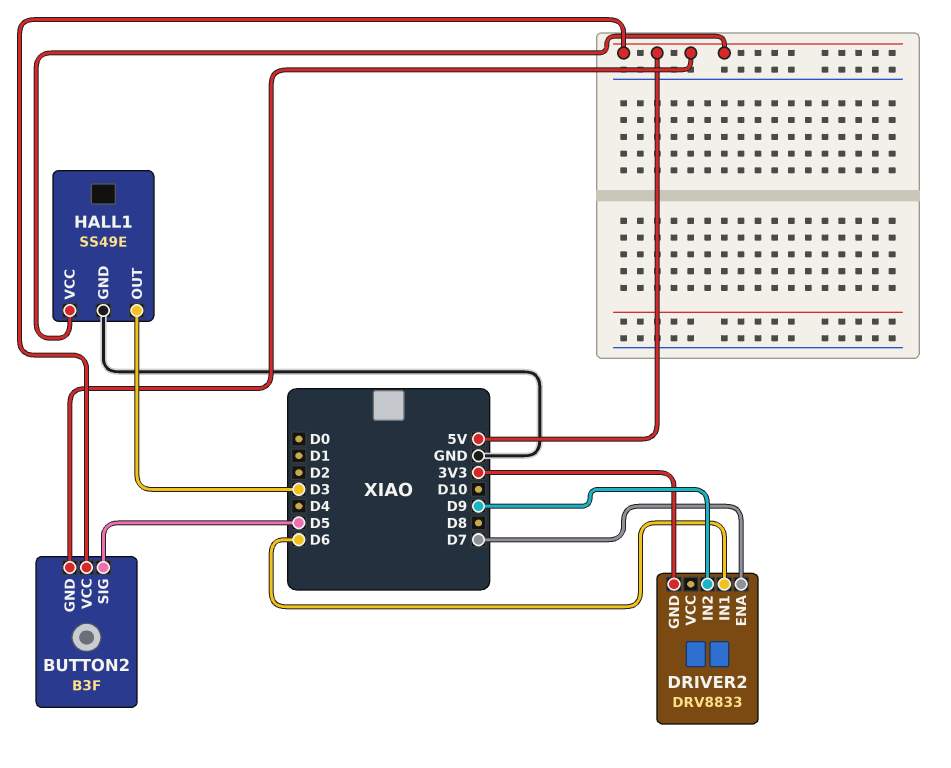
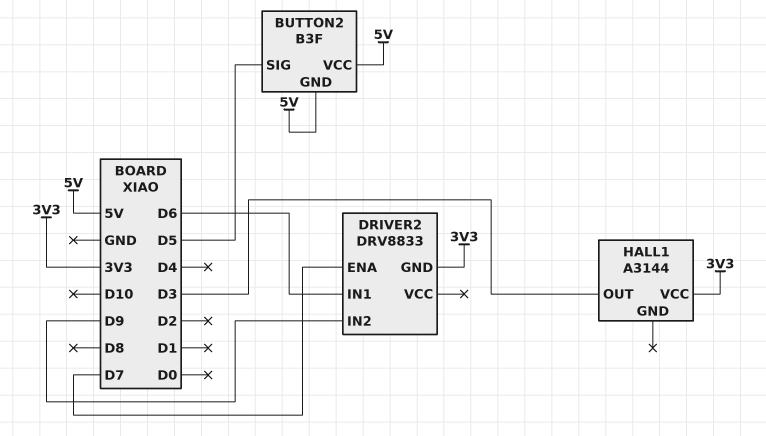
HALL1: SS49E -> A3144
HALL1 pin GND: GND -> none
HALL1 pin VCC: 5V -> 3V3

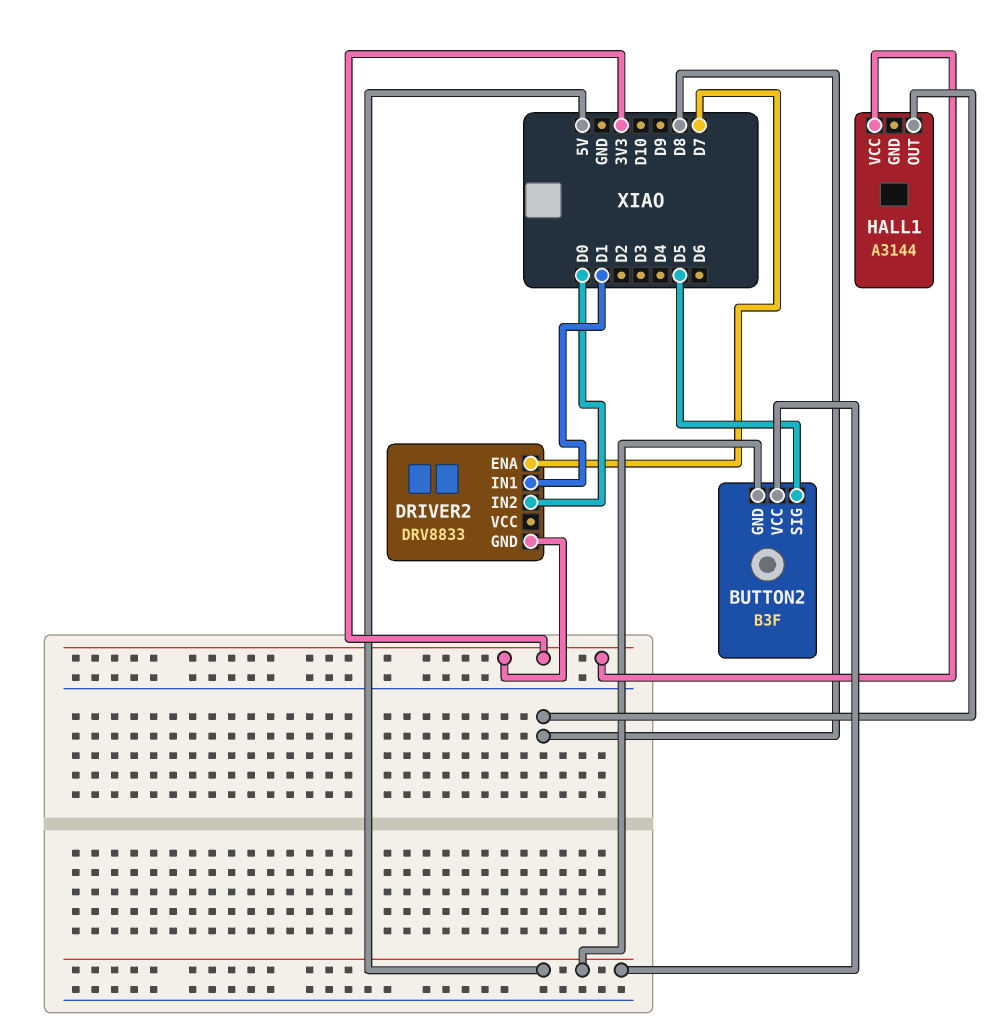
DRIVER2 pin IN1: D6 -> D1
DRIVER2 pin IN2: D9 -> D0
HALL1 pin OUT: D3 -> D8

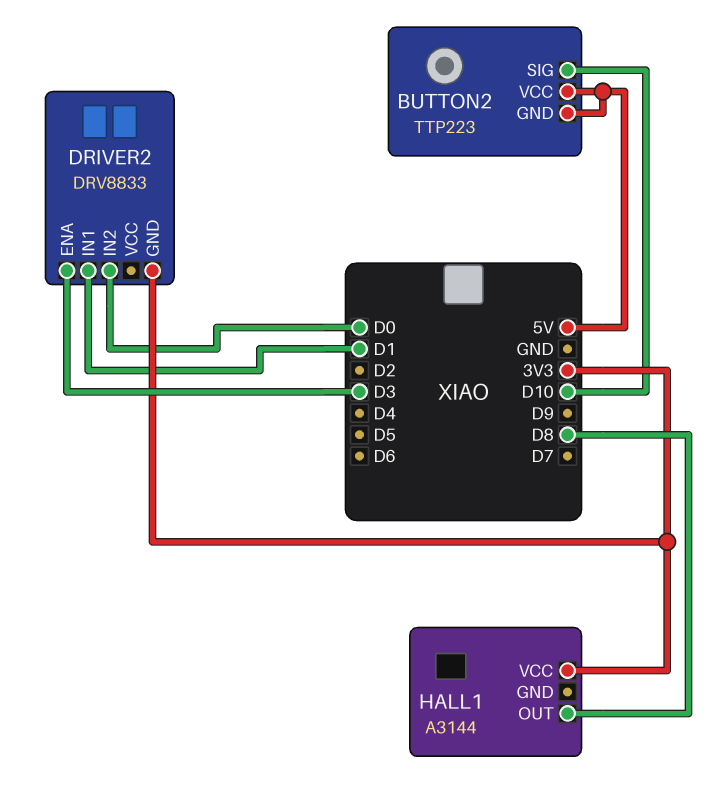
BUTTON2: B3F -> TTP223
BUTTON2 pin SIG: D5 -> D10
DRIVER2 pin ENA: D7 -> D3

